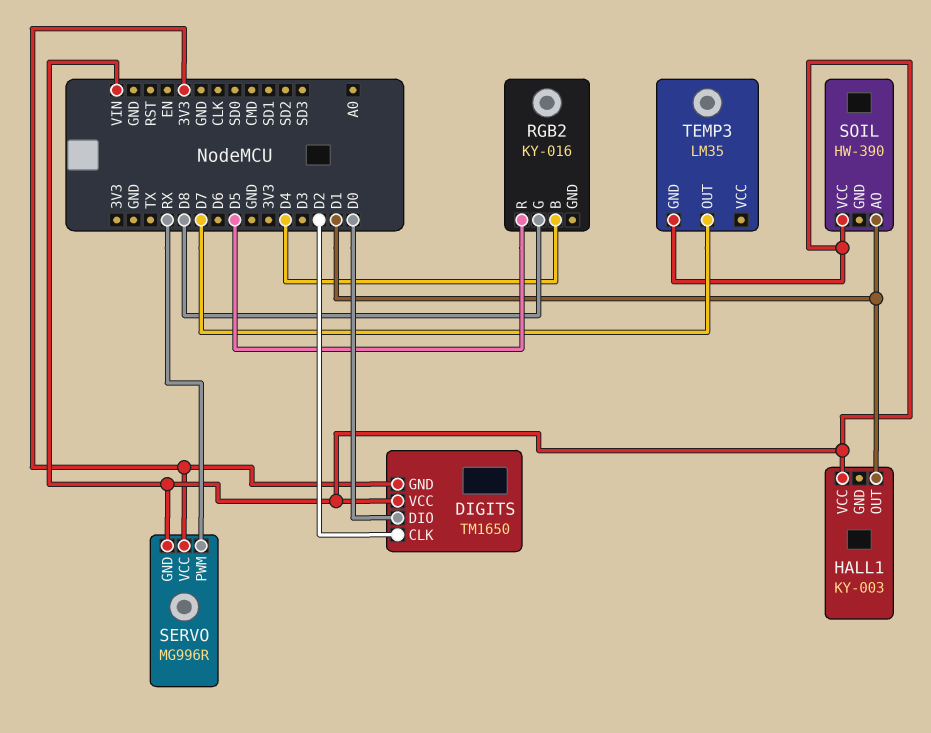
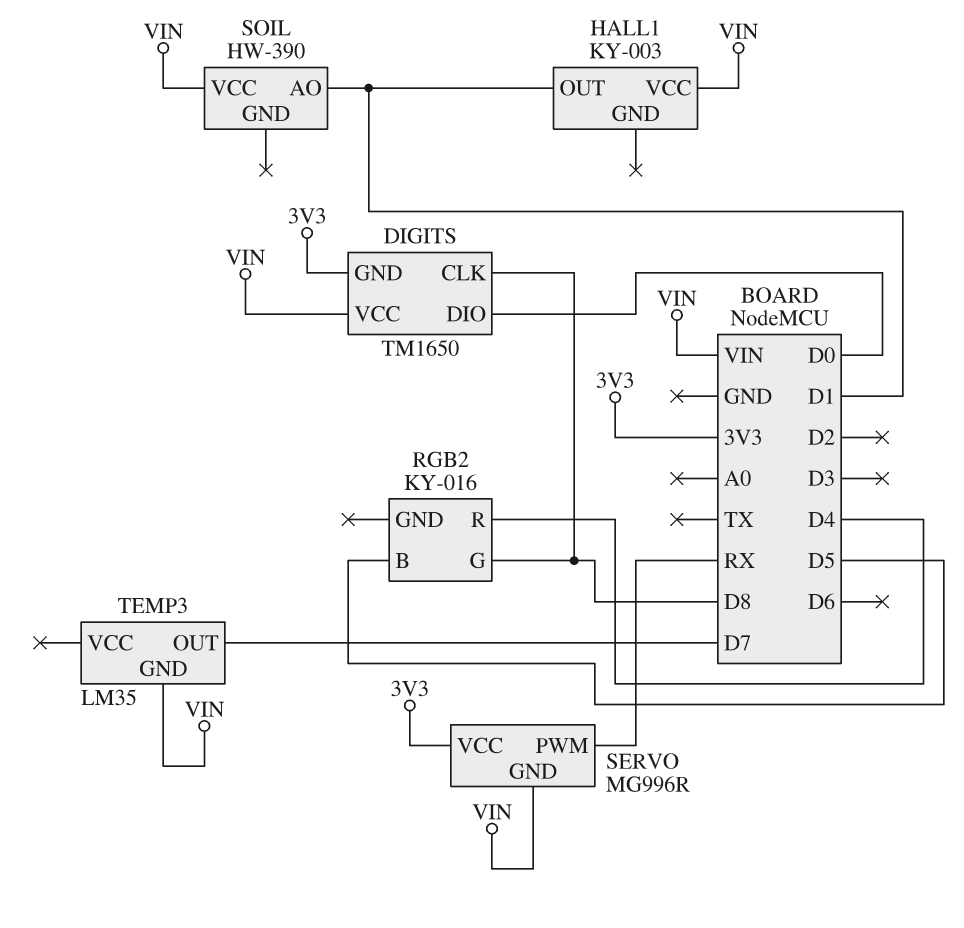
DIGITS pin CLK: D2 -> D8
RGB2 pin B: D4 -> D5
RGB2 pin R: D5 -> D4

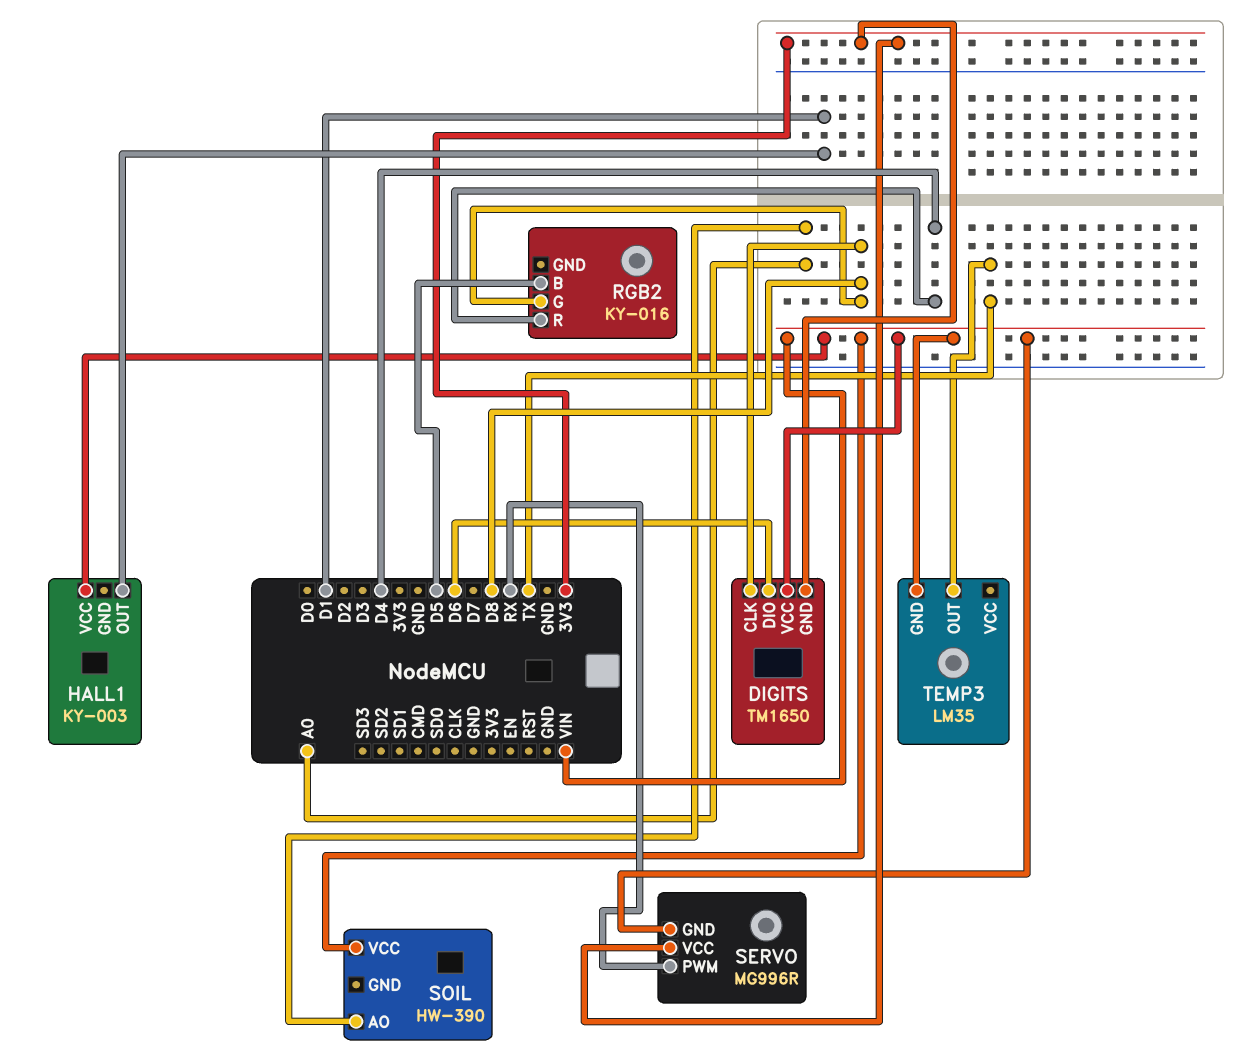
DIGITS pin DIO: D0 -> D6
SOIL pin AO: D1 -> A0
TEMP3 pin OUT: D7 -> TX

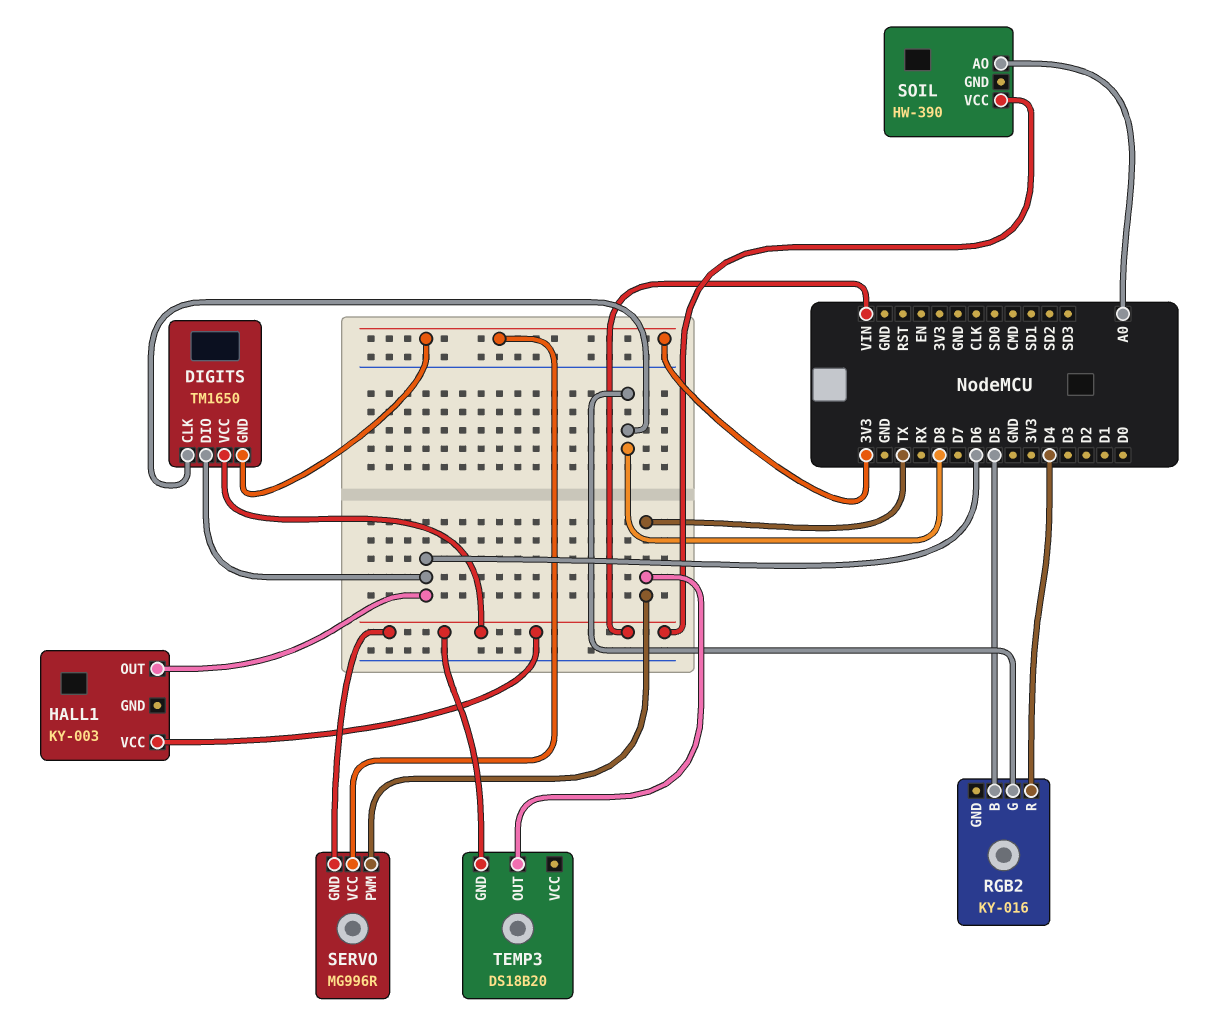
HALL1 pin OUT: D1 -> D6
SERVO pin PWM: RX -> TX
TEMP3: LM35 -> DS18B20

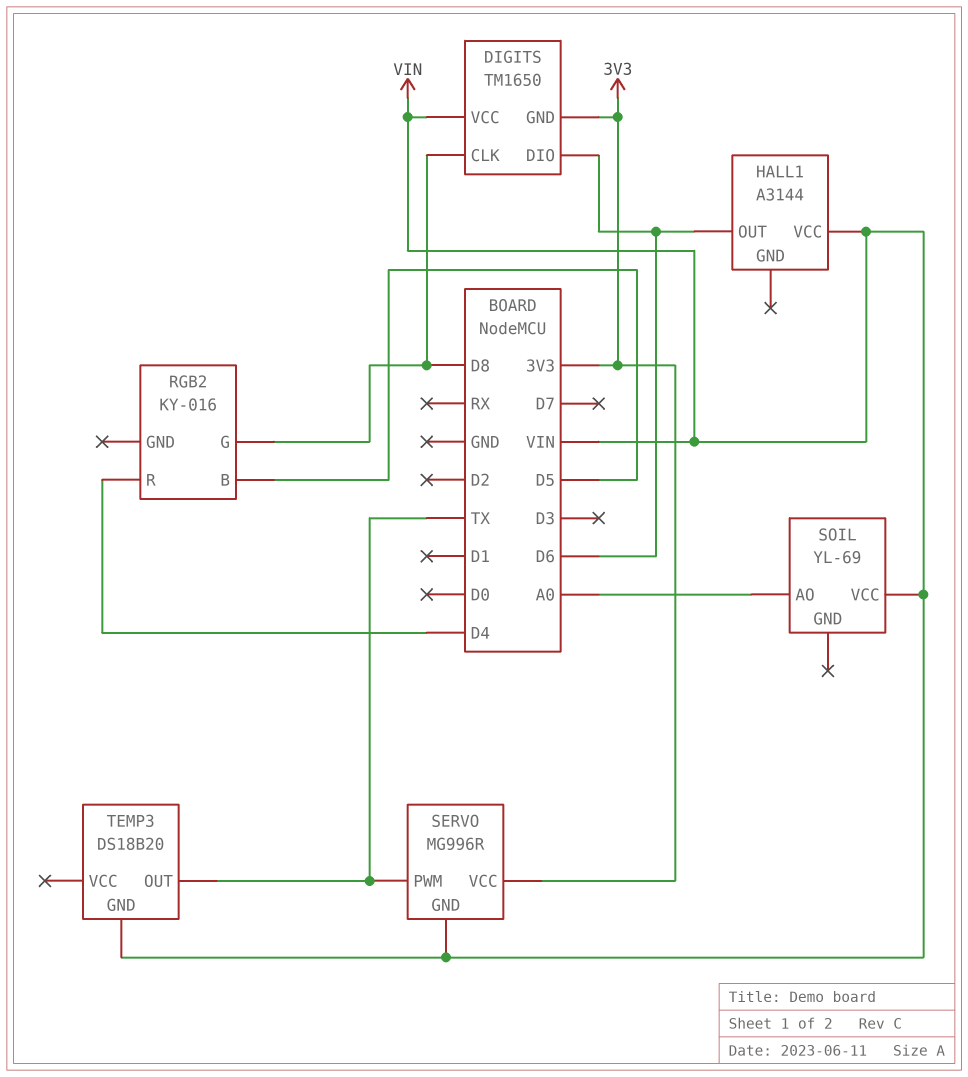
HALL1: KY-003 -> A3144
SOIL: HW-390 -> YL-69

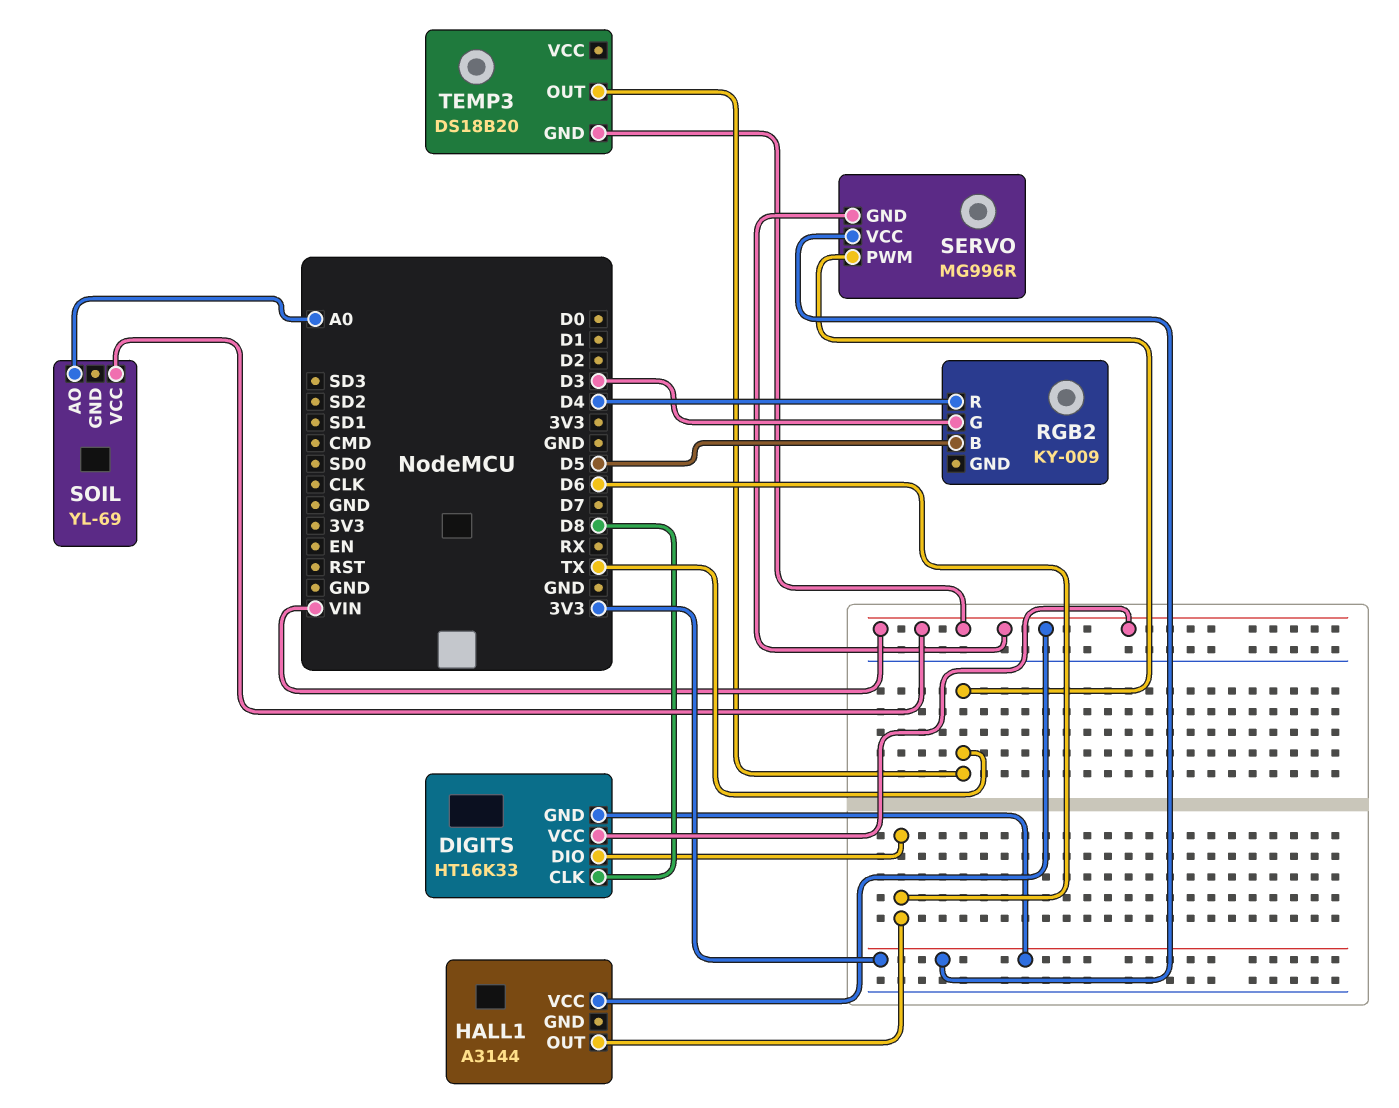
DIGITS: TM1650 -> HT16K33
RGB2: KY-016 -> KY-009
RGB2 pin G: D8 -> D3

